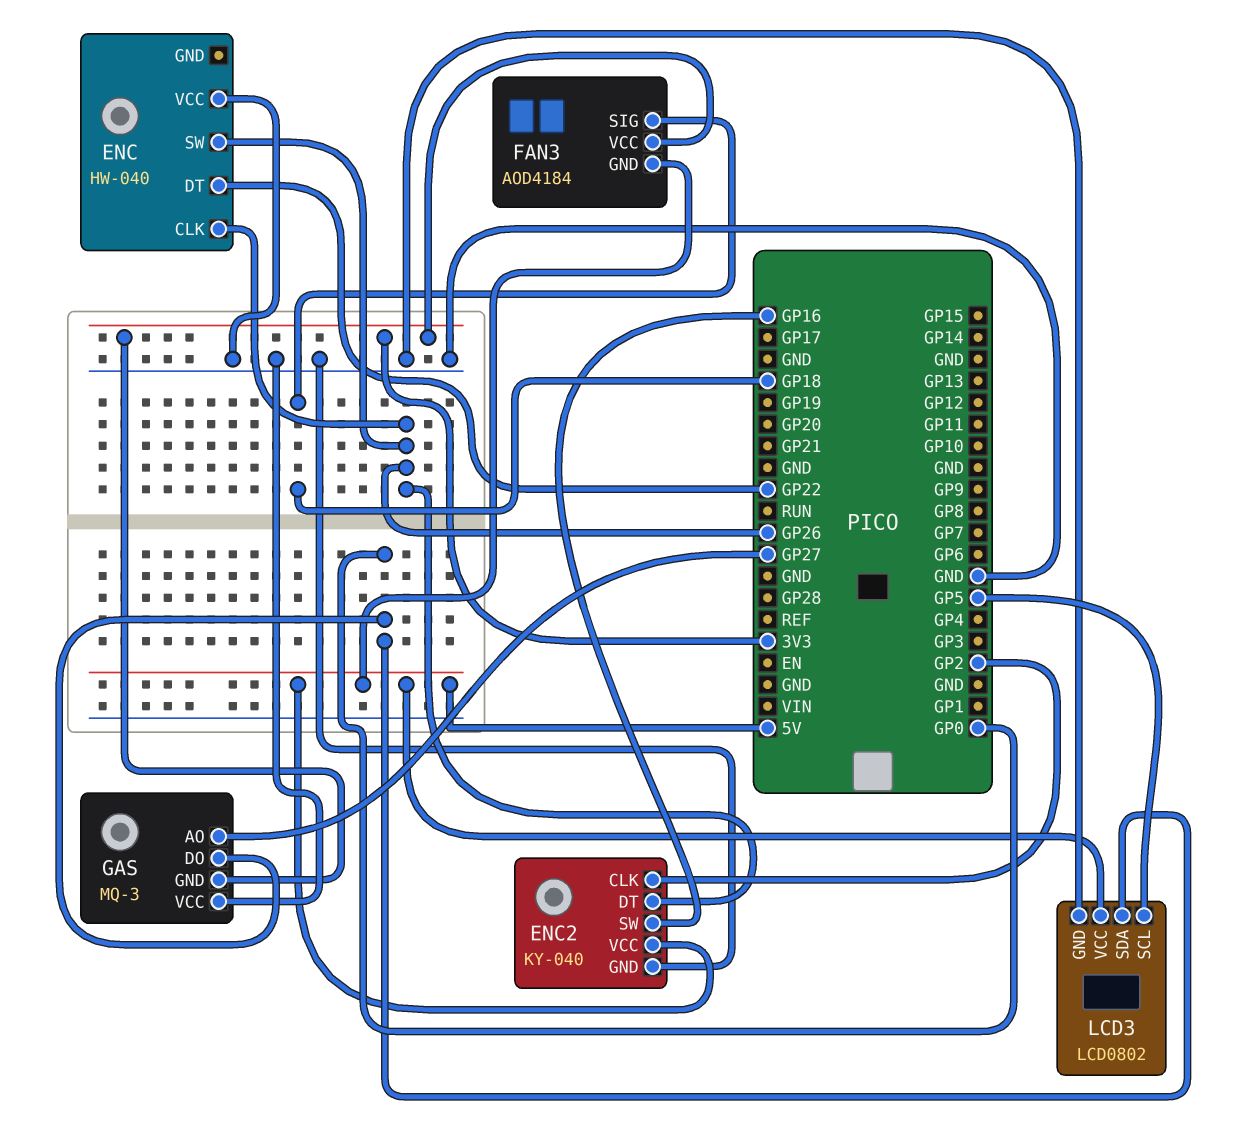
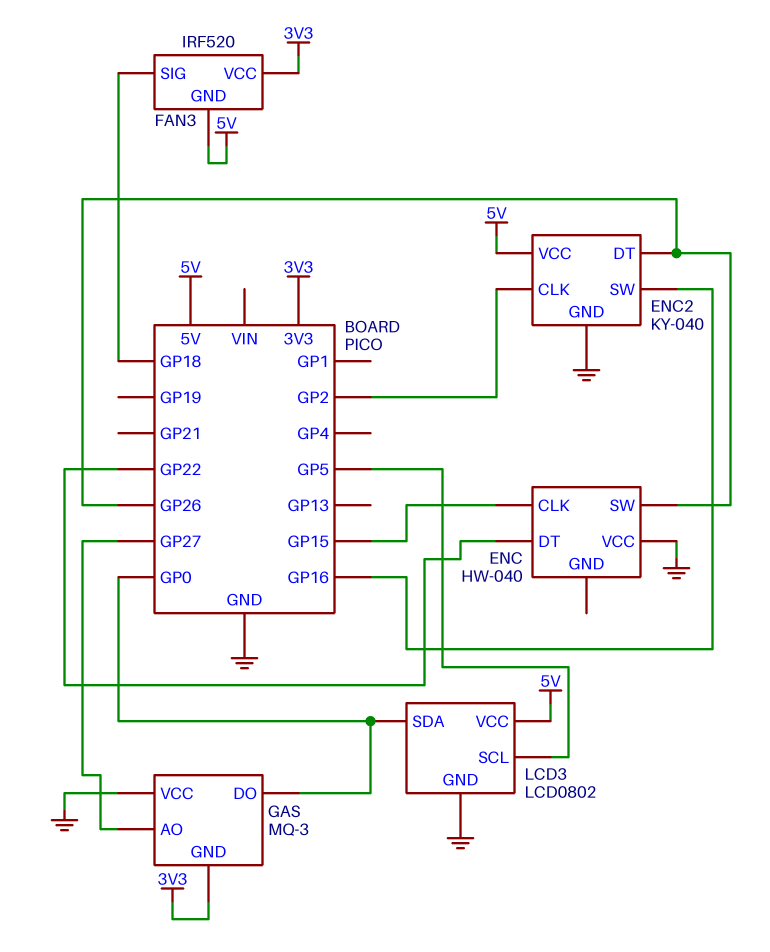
ENC pin CLK: GP26 -> GP15
FAN3: AOD4184 -> IRF520

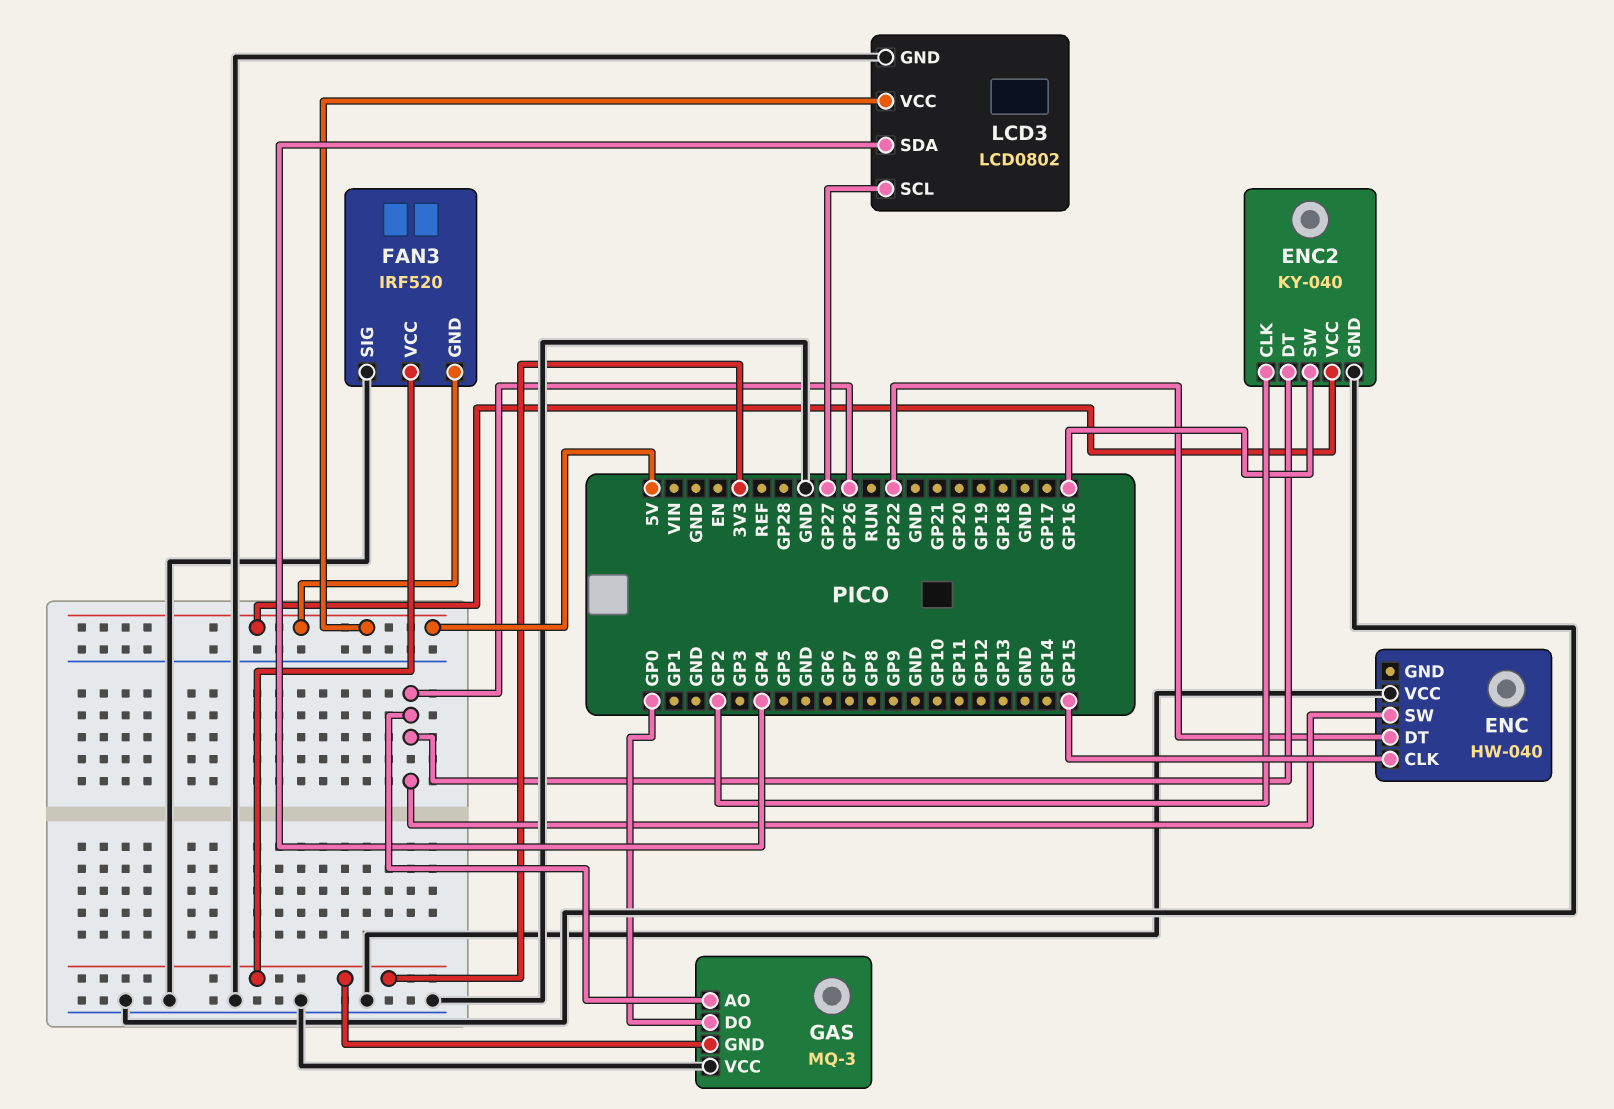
FAN3 pin SIG: GP18 -> GND
GAS pin AO: GP27 -> GP26
LCD3 pin SCL: GP5 -> GP27
LCD3 pin SDA: GP0 -> GP4

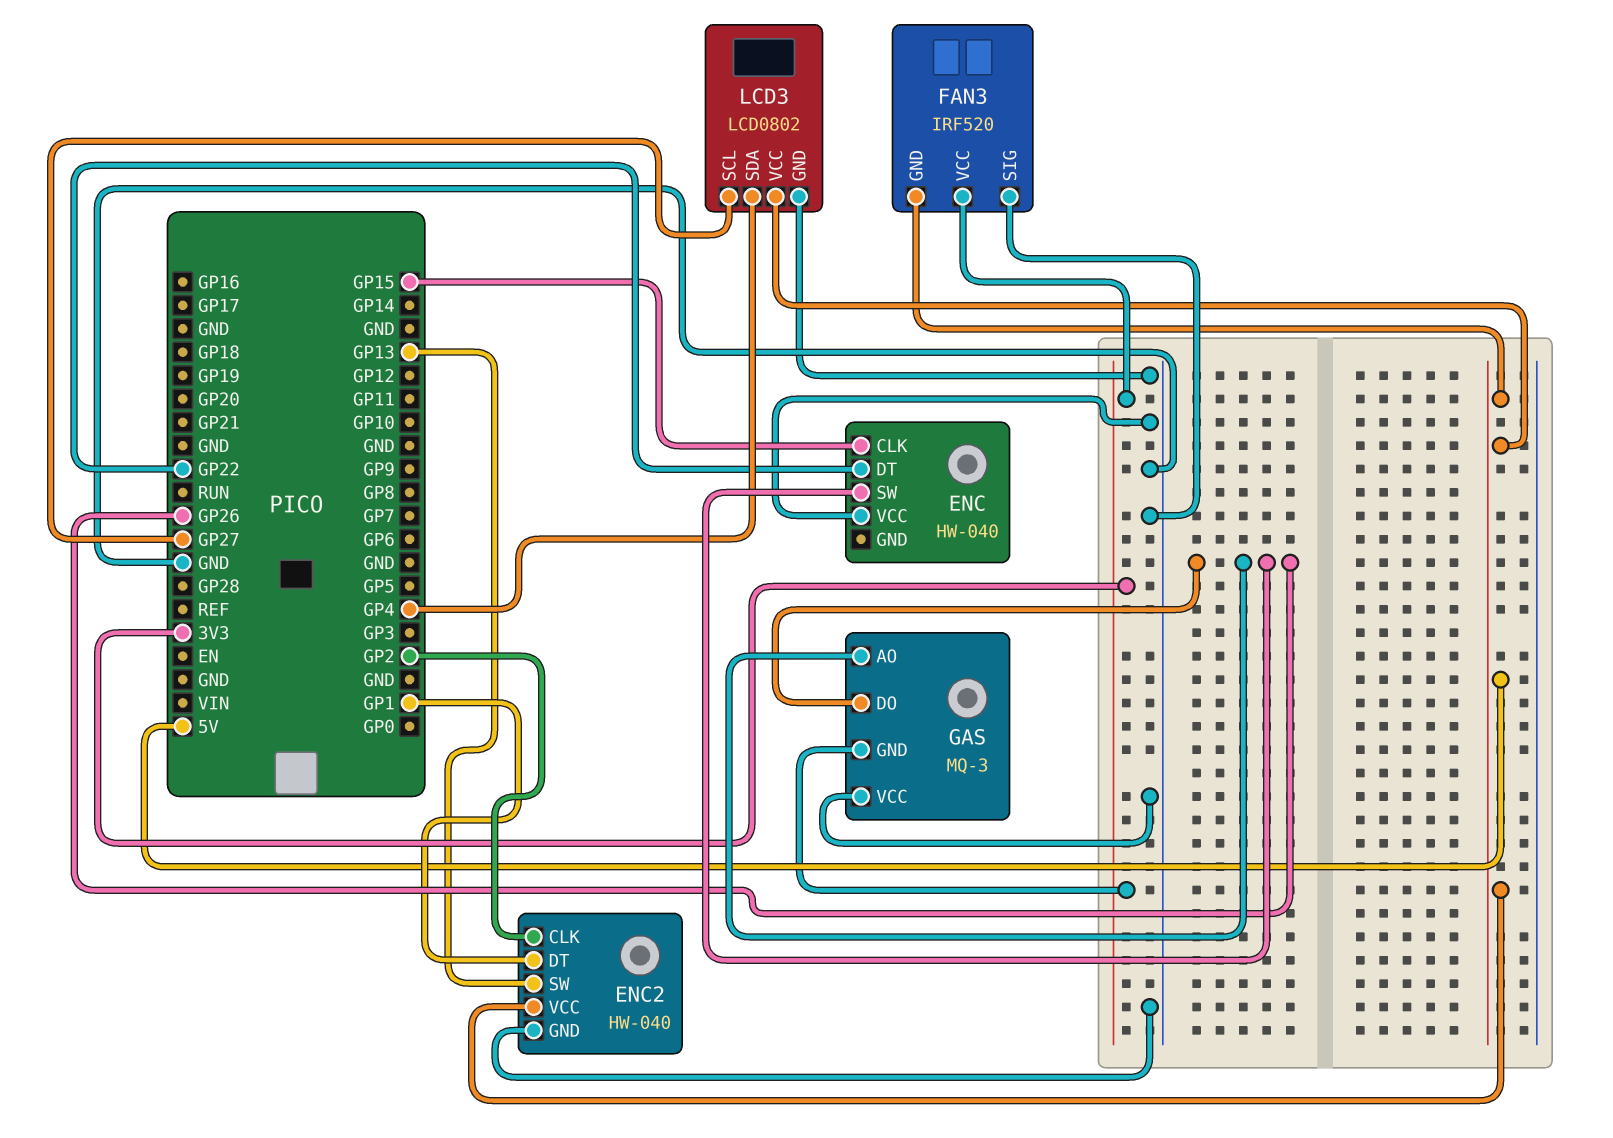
ENC2: KY-040 -> HW-040
ENC2 pin DT: GP26 -> GP1
ENC2 pin SW: GP16 -> GP13
GAS pin DO: GP0 -> GP26

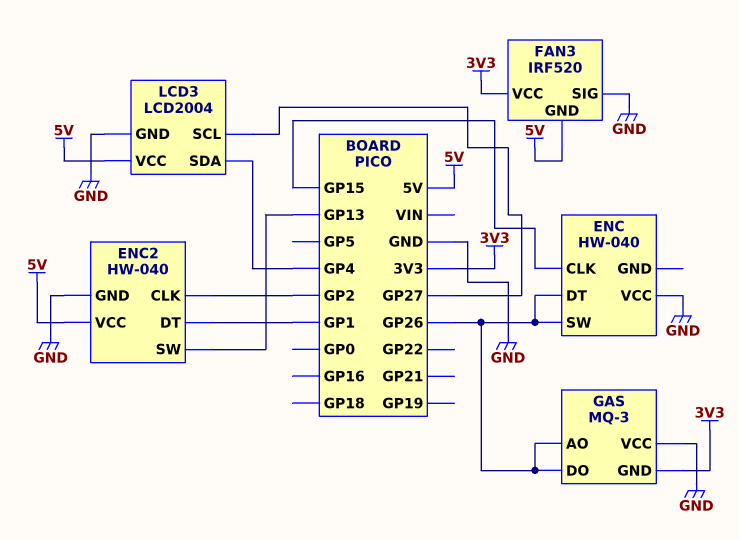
ENC pin DT: GP22 -> GP26
LCD3: LCD0802 -> LCD2004

